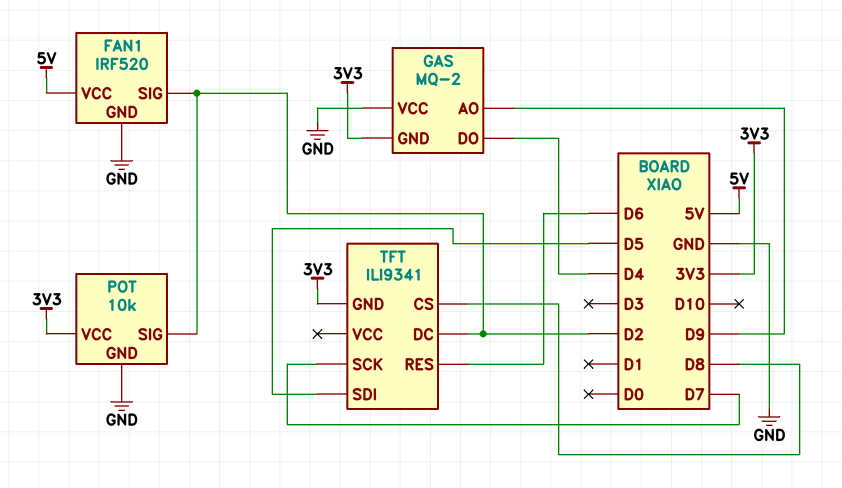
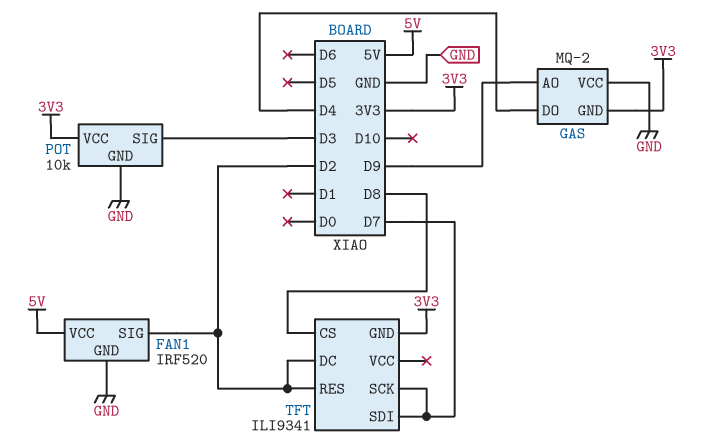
POT pin SIG: D2 -> D3
TFT pin RES: D6 -> D2
TFT pin SDI: D5 -> D7

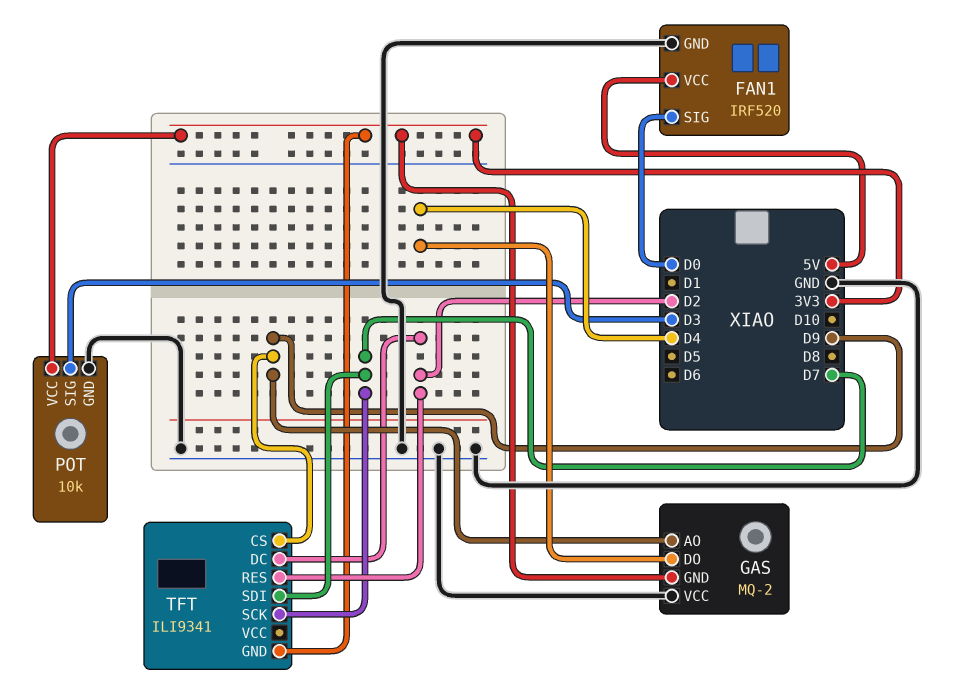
FAN1 pin SIG: D2 -> D0
TFT pin CS: D8 -> D9

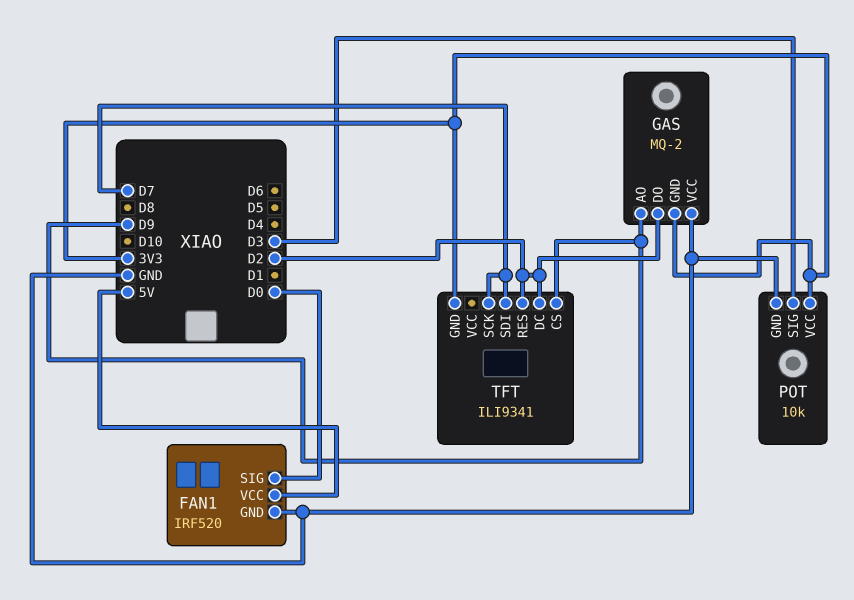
GAS pin DO: D4 -> D2

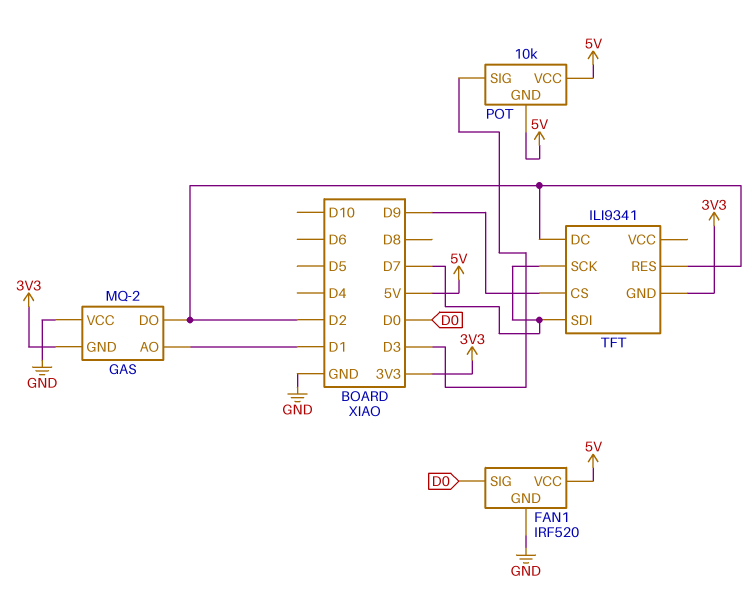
GAS pin AO: D9 -> D1
POT pin GND: GND -> 5V
POT pin VCC: 3V3 -> 5V

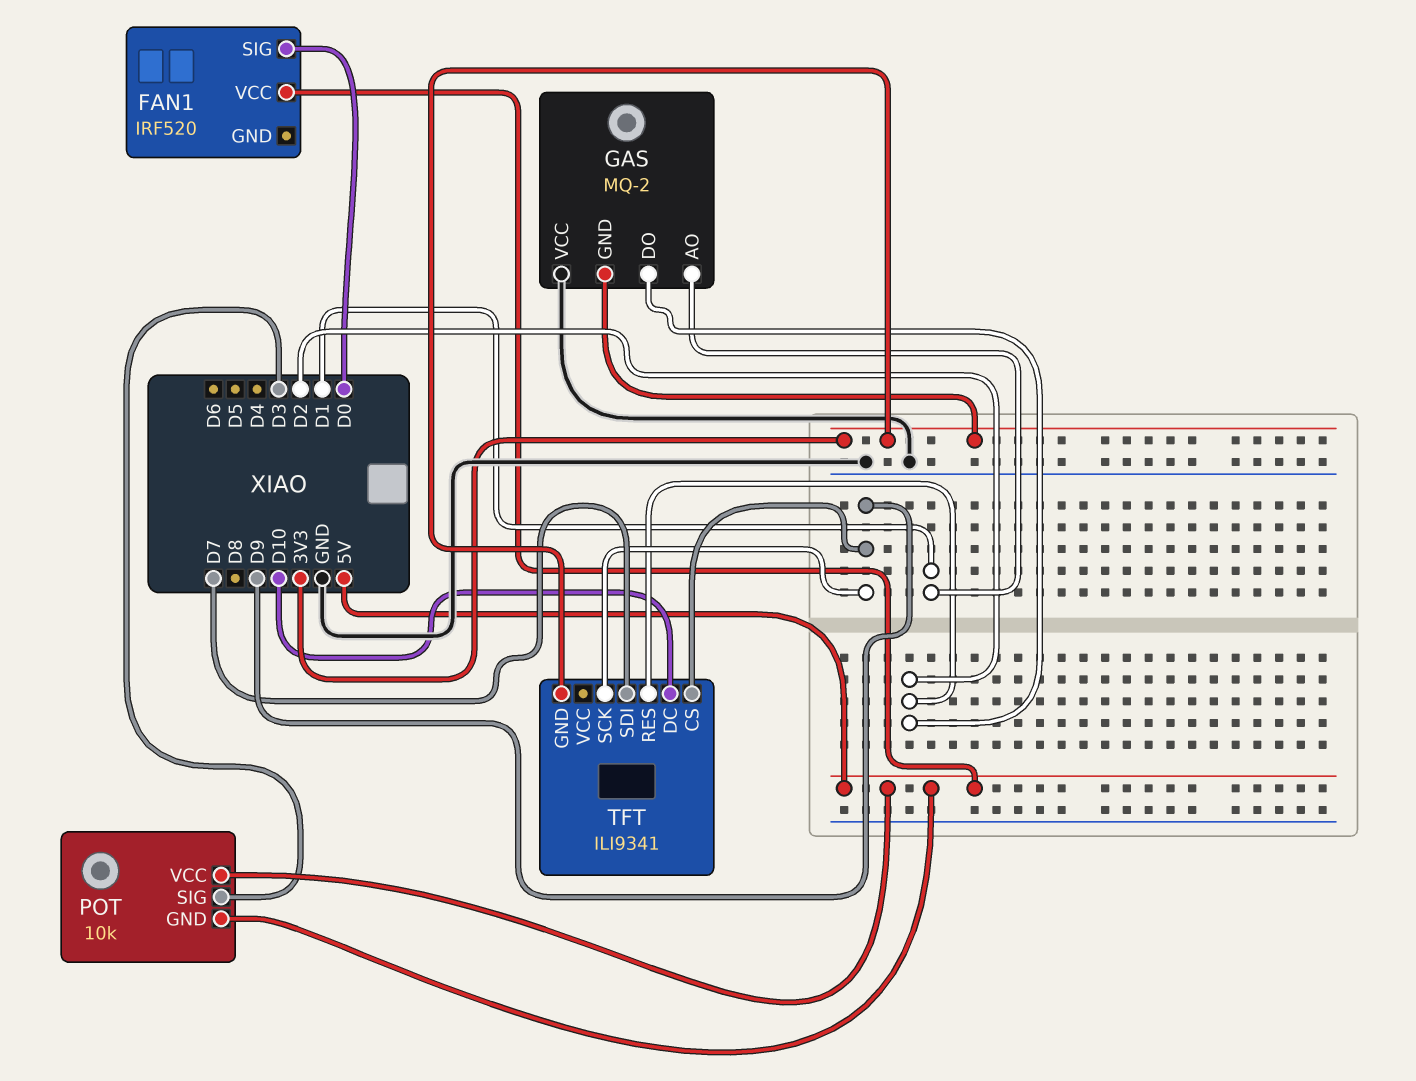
FAN1 pin GND: GND -> none
TFT pin DC: D2 -> D10
TFT pin SCK: D7 -> D9

